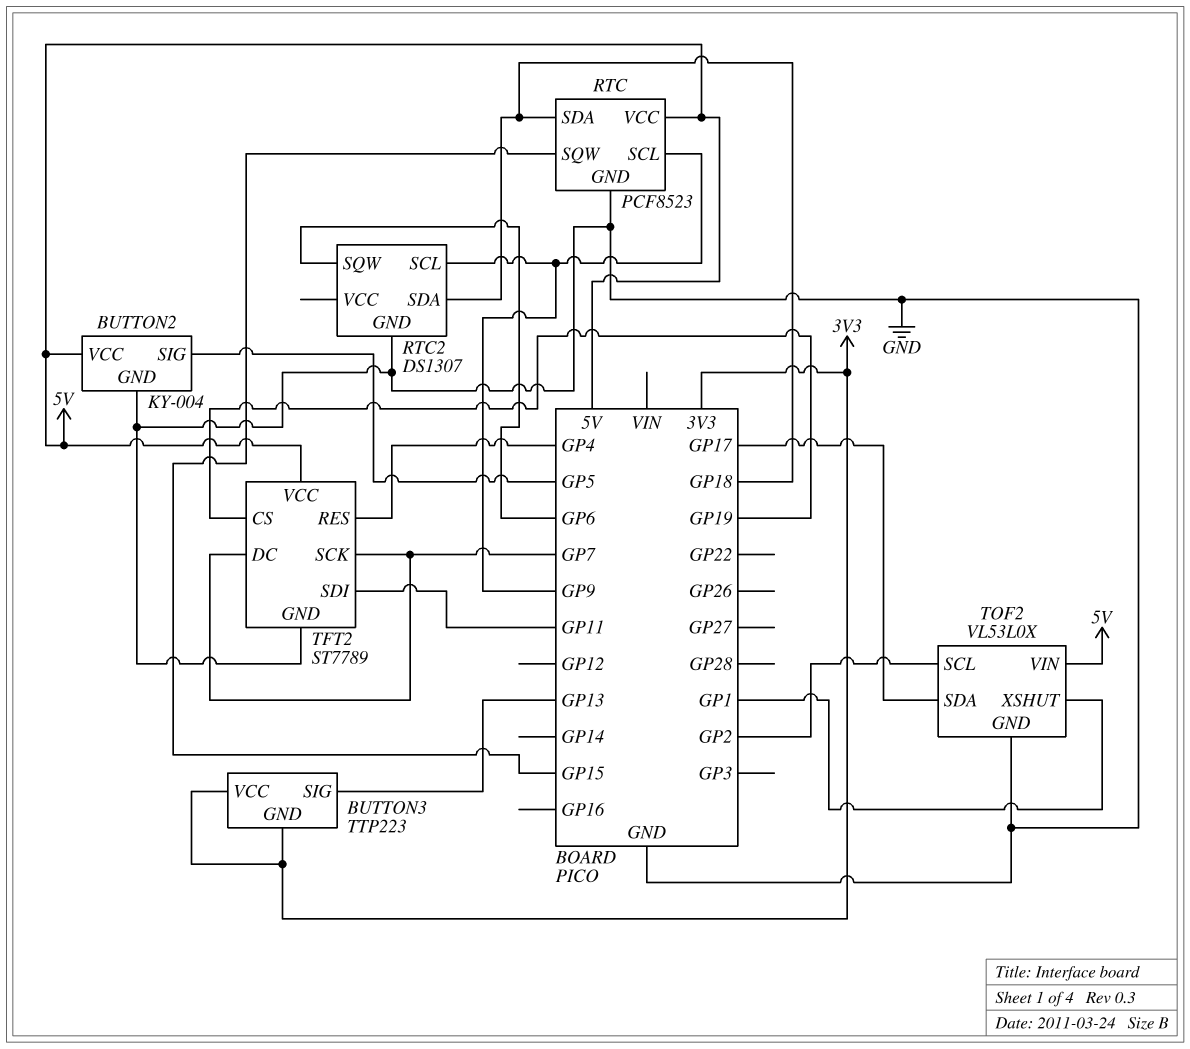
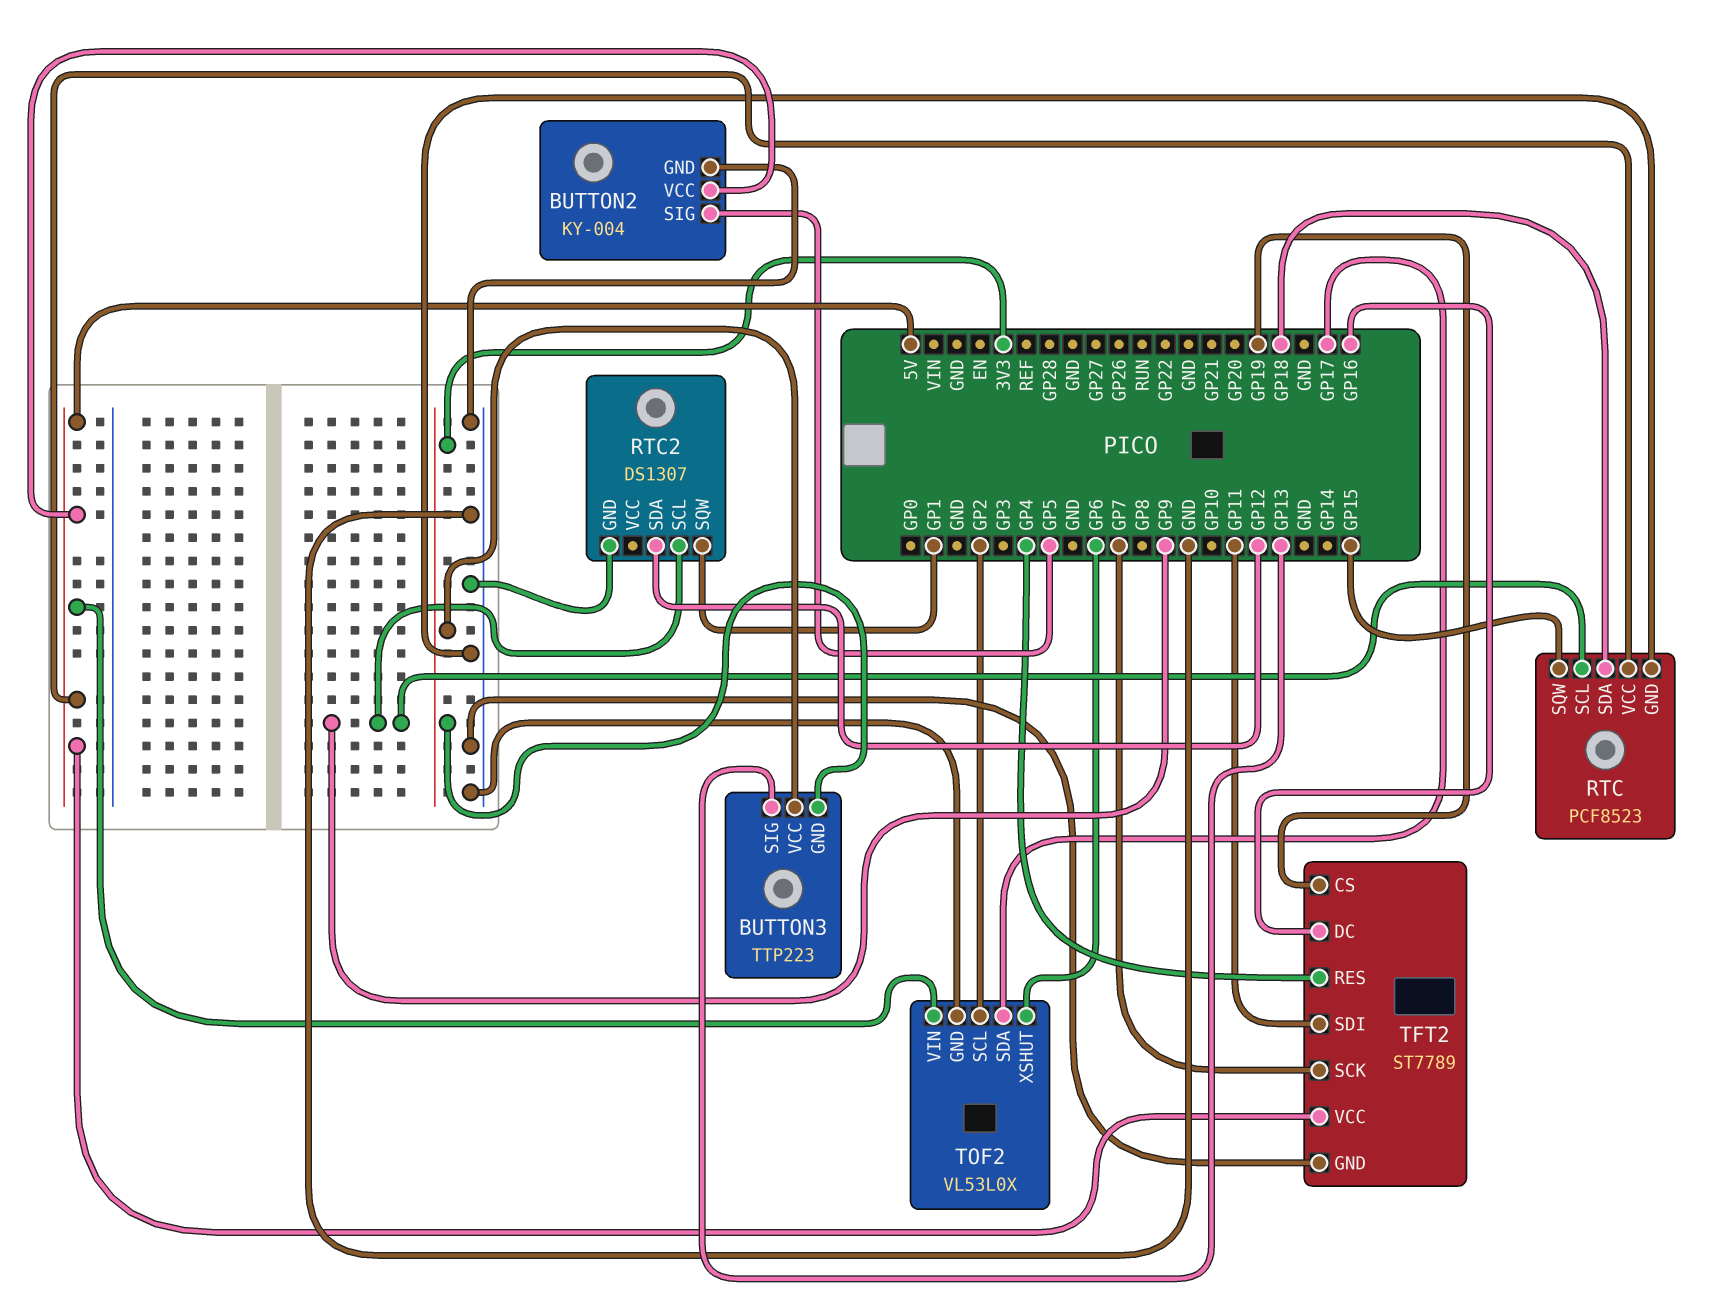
RTC2 pin SDA: GP18 -> GP12
RTC2 pin SQW: GP6 -> GP1
TFT2 pin DC: GP7 -> GP16
TOF2 pin XSHUT: GP1 -> GP6

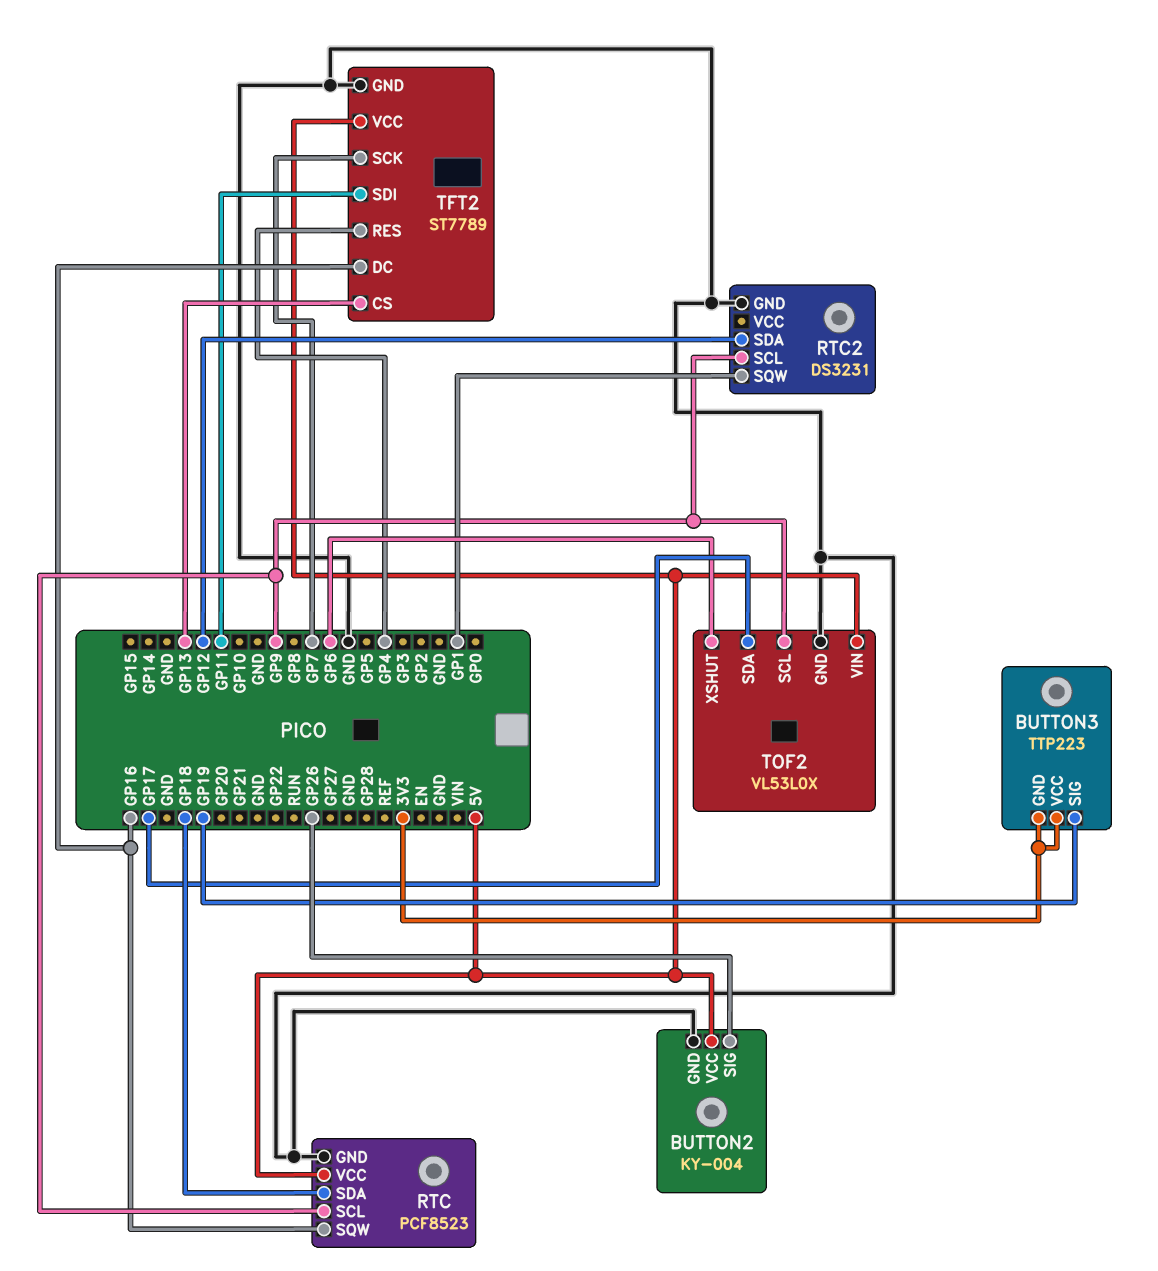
BUTTON2 pin SIG: GP5 -> GP26
BUTTON3 pin SIG: GP13 -> GP19
RTC pin SQW: GP15 -> GP16
RTC2: DS1307 -> DS3231
TFT2 pin CS: GP19 -> GP13
TOF2 pin SCL: GP2 -> GP9

